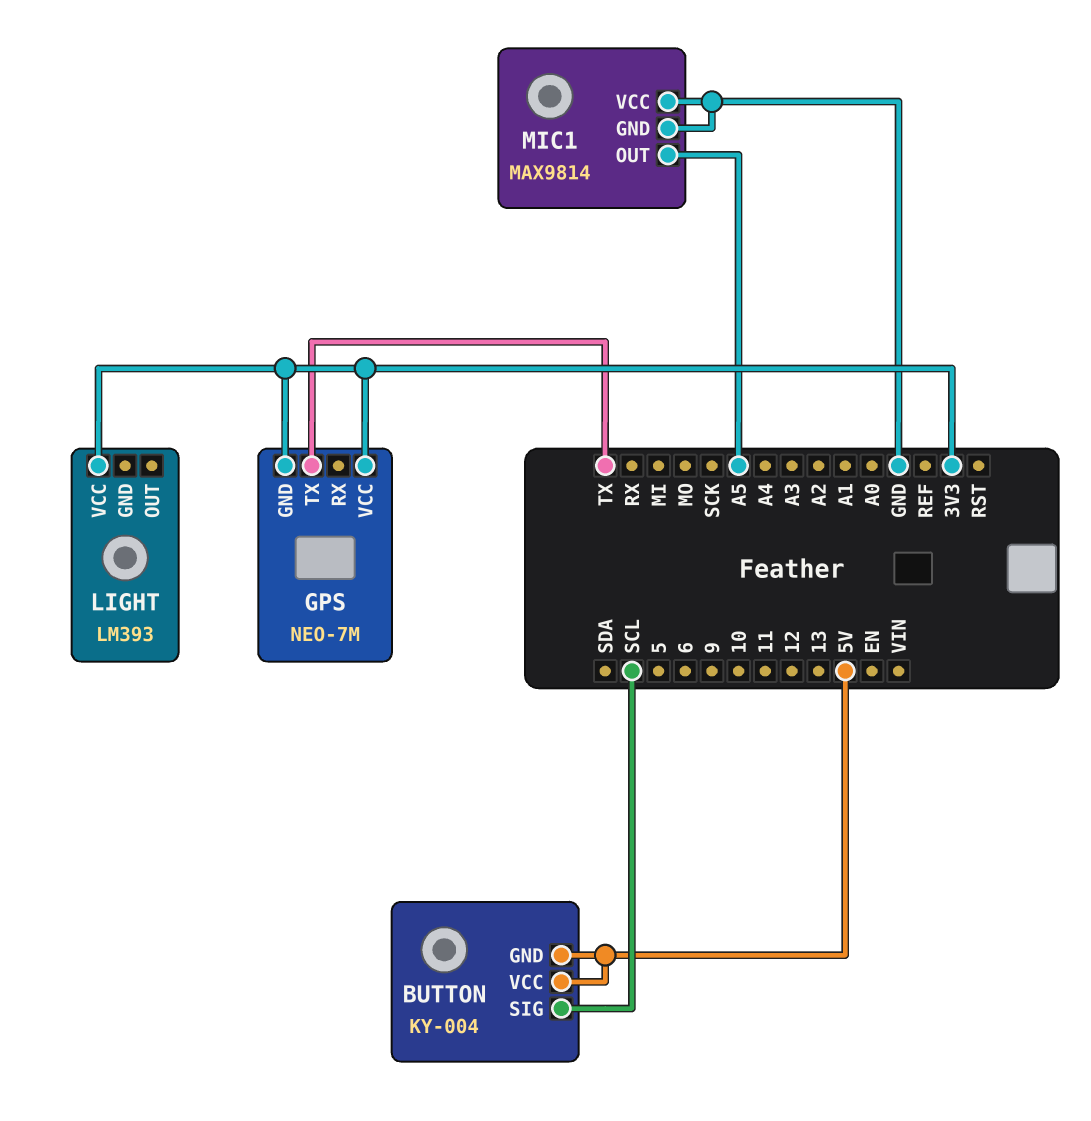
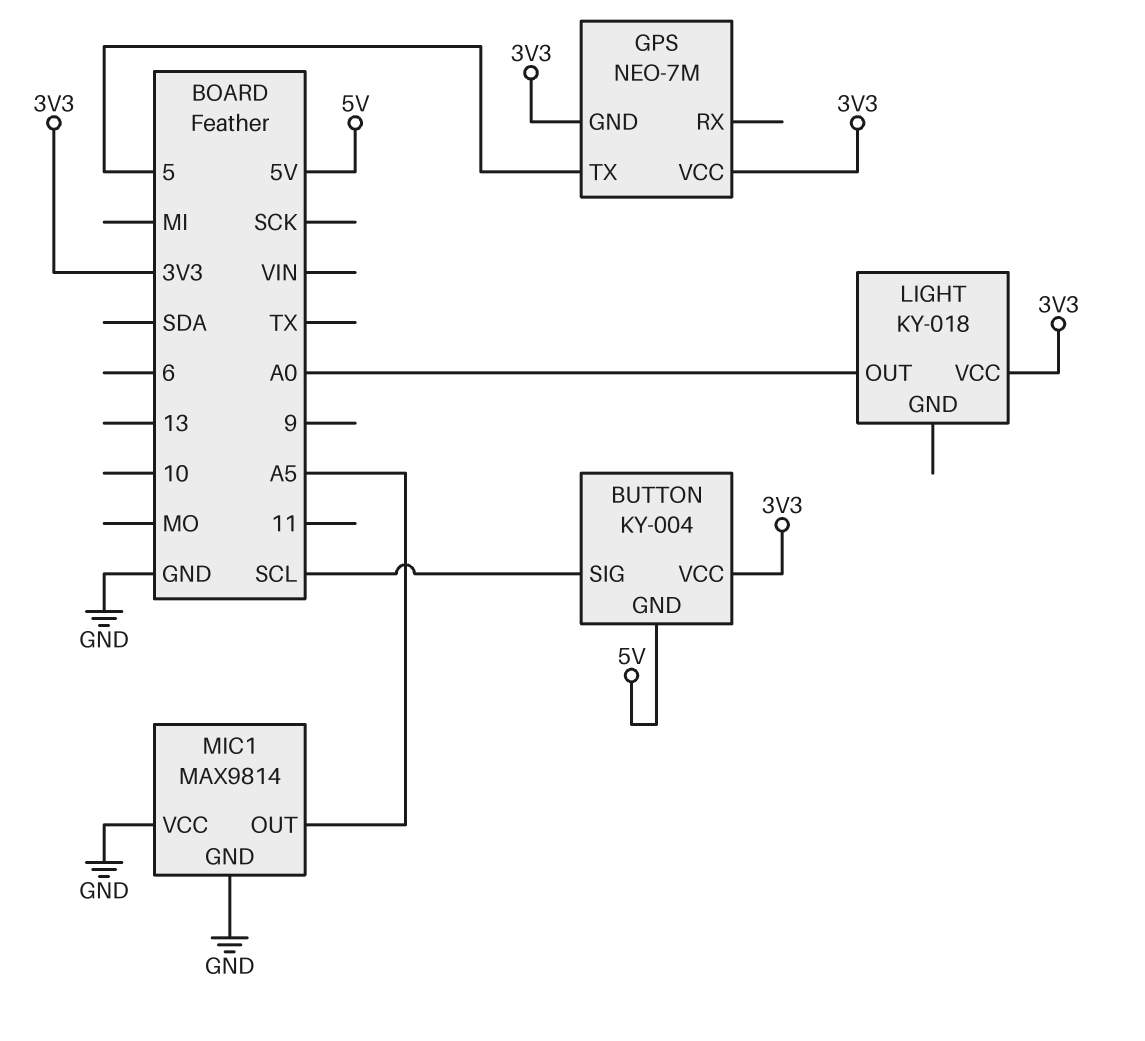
BUTTON pin VCC: 5V -> 3V3
GPS pin TX: TX -> 5
LIGHT: LM393 -> KY-018
LIGHT pin OUT: none -> A0

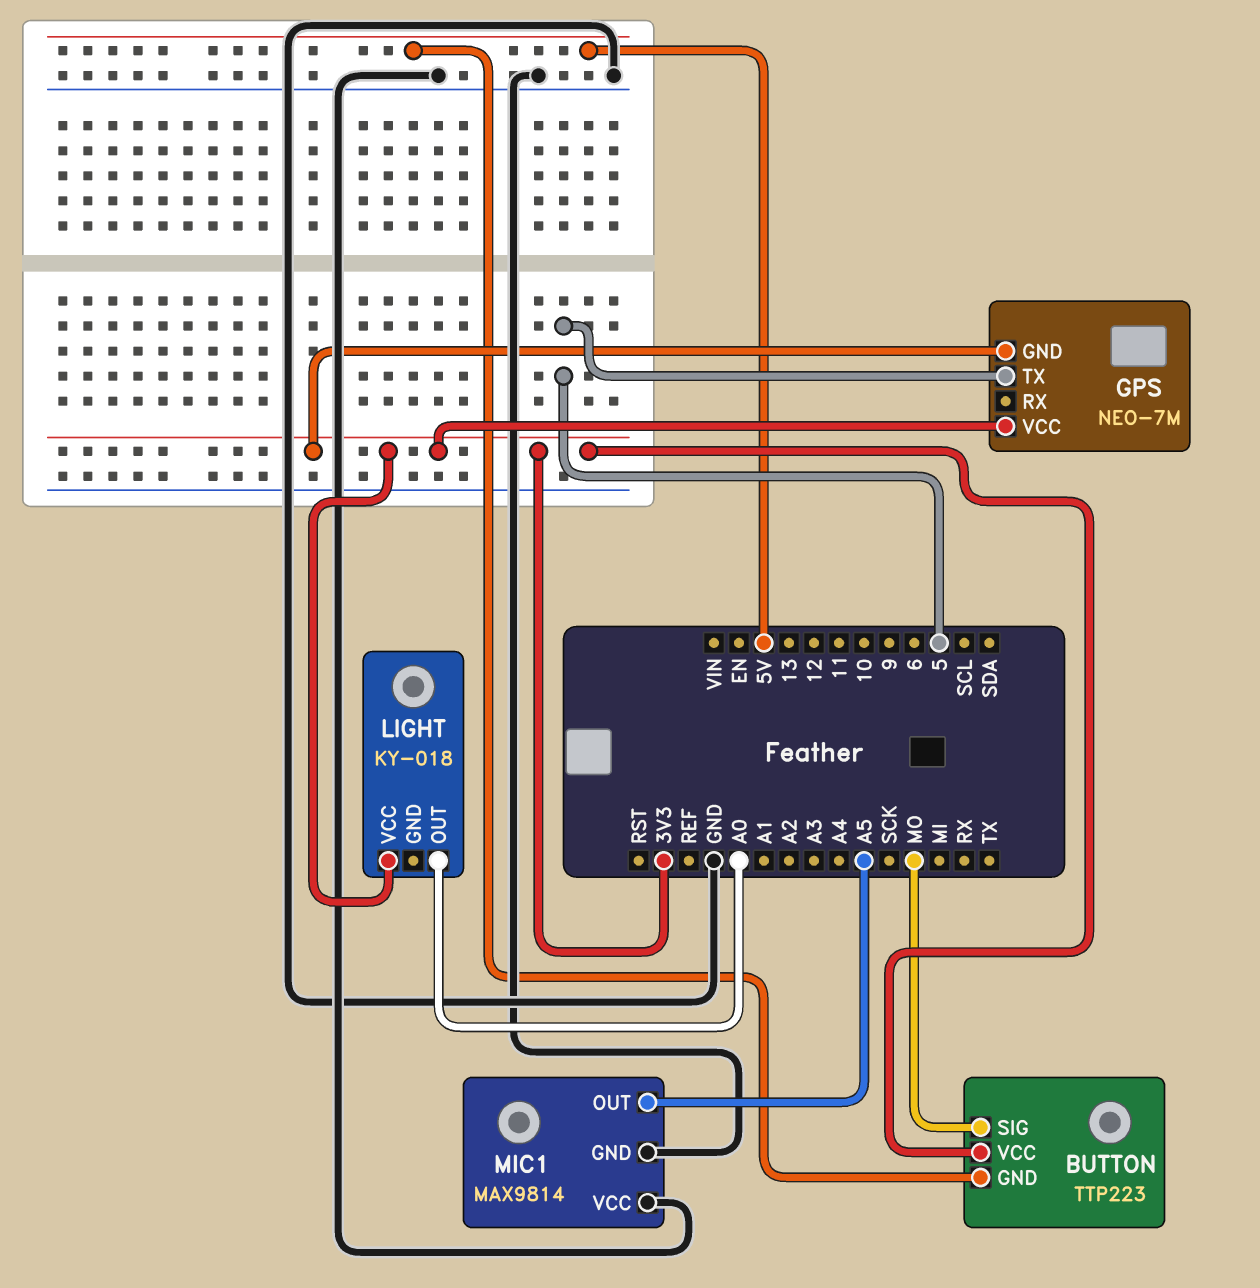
BUTTON: KY-004 -> TTP223
BUTTON pin SIG: SCL -> MO

